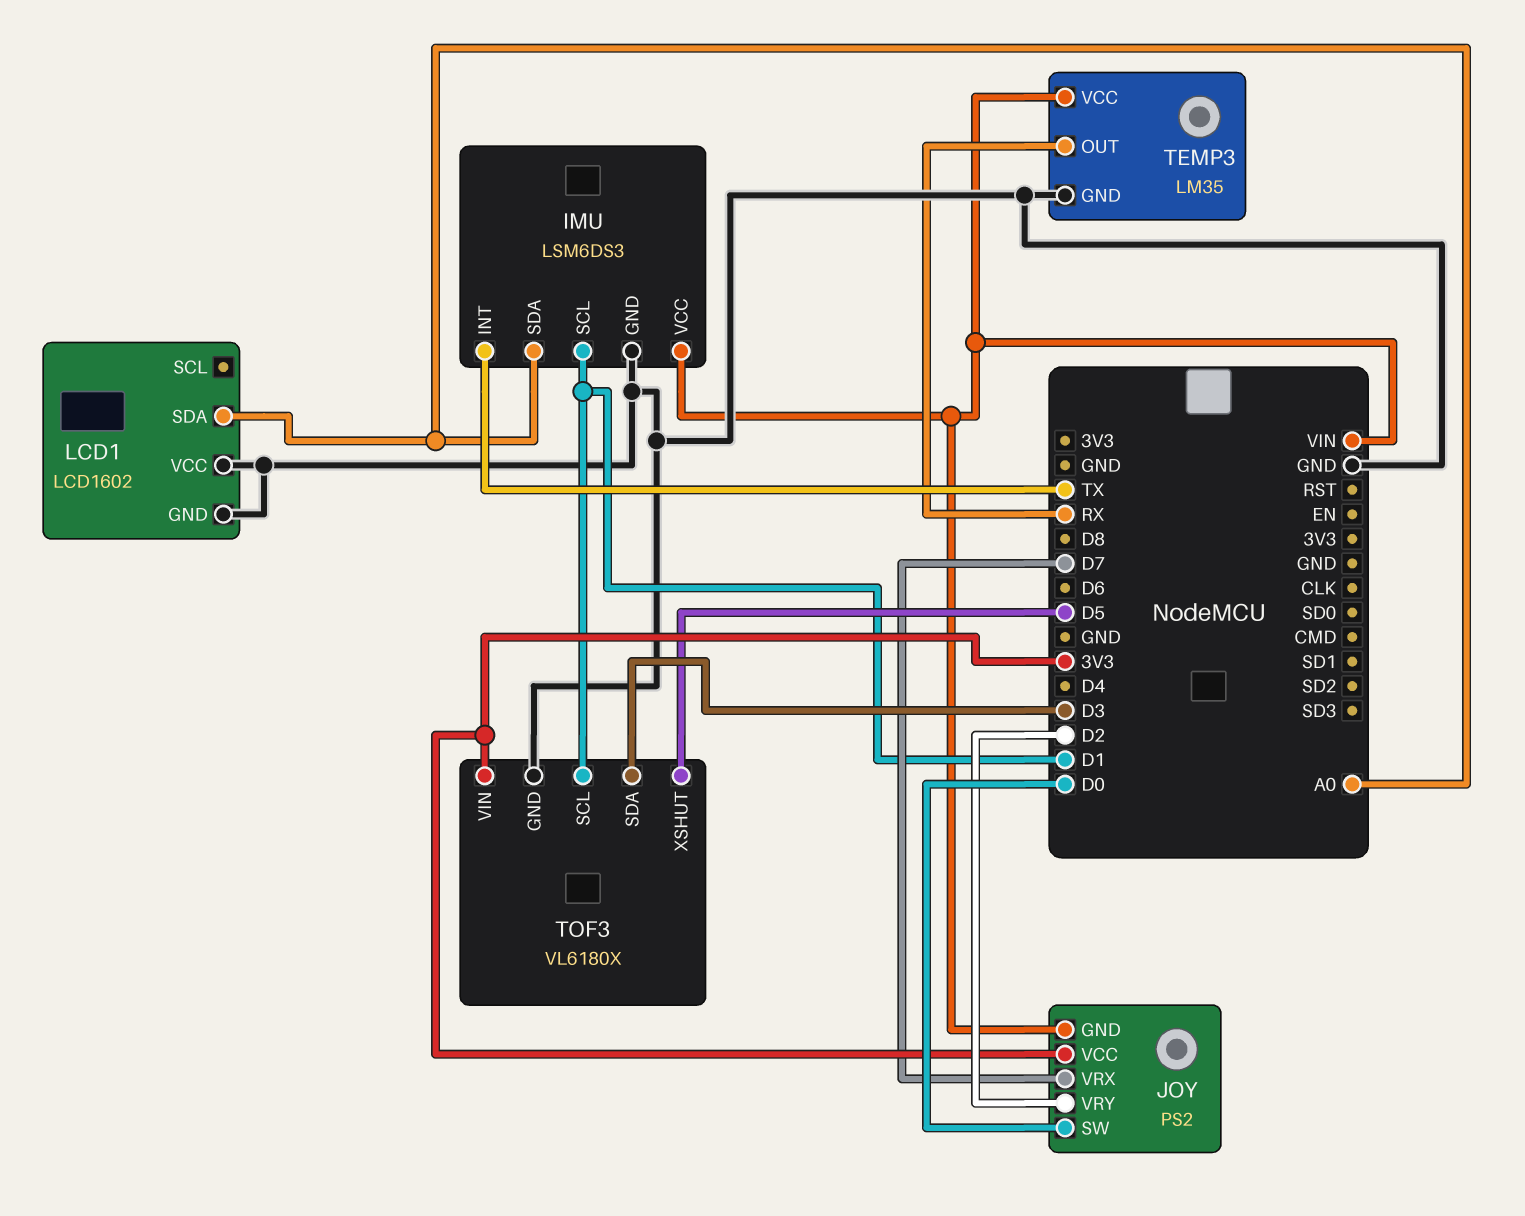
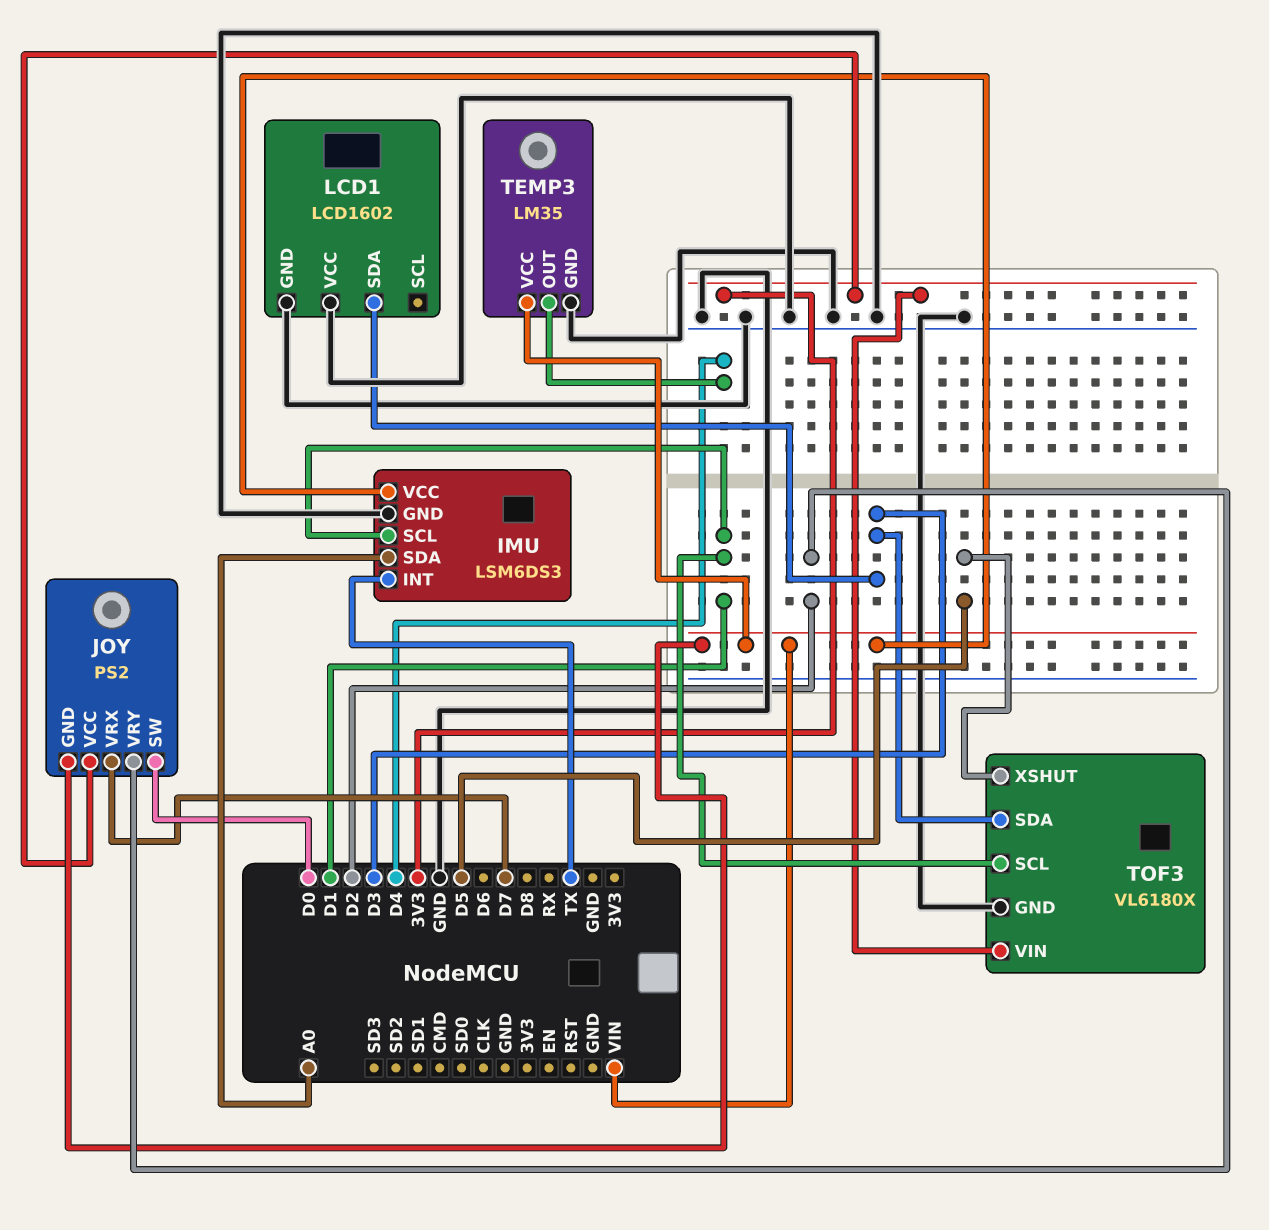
LCD1 pin SDA: A0 -> D3
TEMP3 pin OUT: RX -> D4

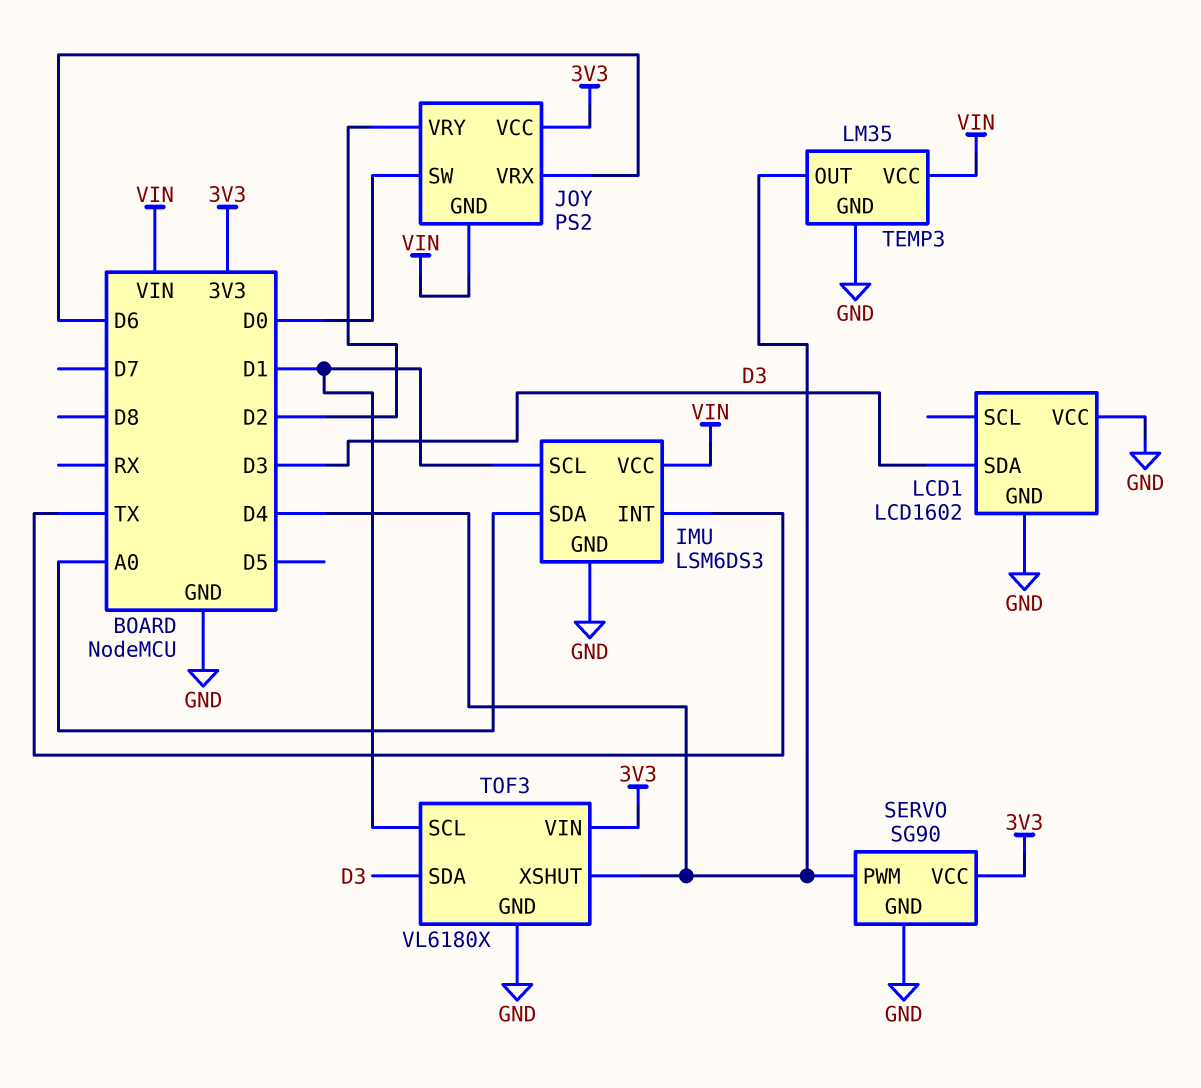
JOY pin VRX: D7 -> D6
SERVO: none -> SG90
SERVO pin GND: none -> GND
SERVO pin PWM: none -> D4
SERVO pin VCC: none -> 3V3
TOF3 pin XSHUT: D5 -> D4

